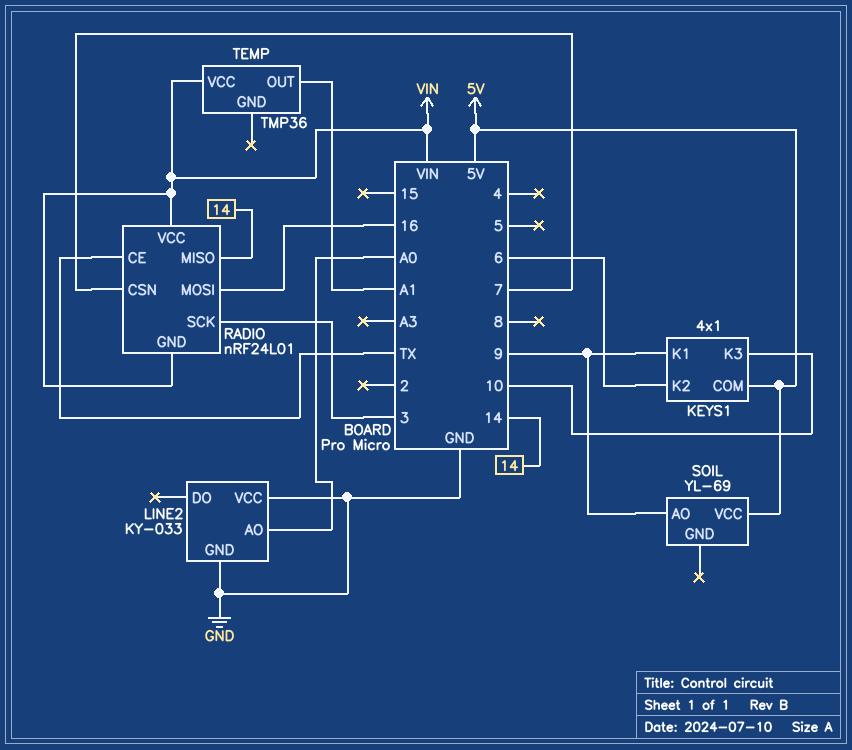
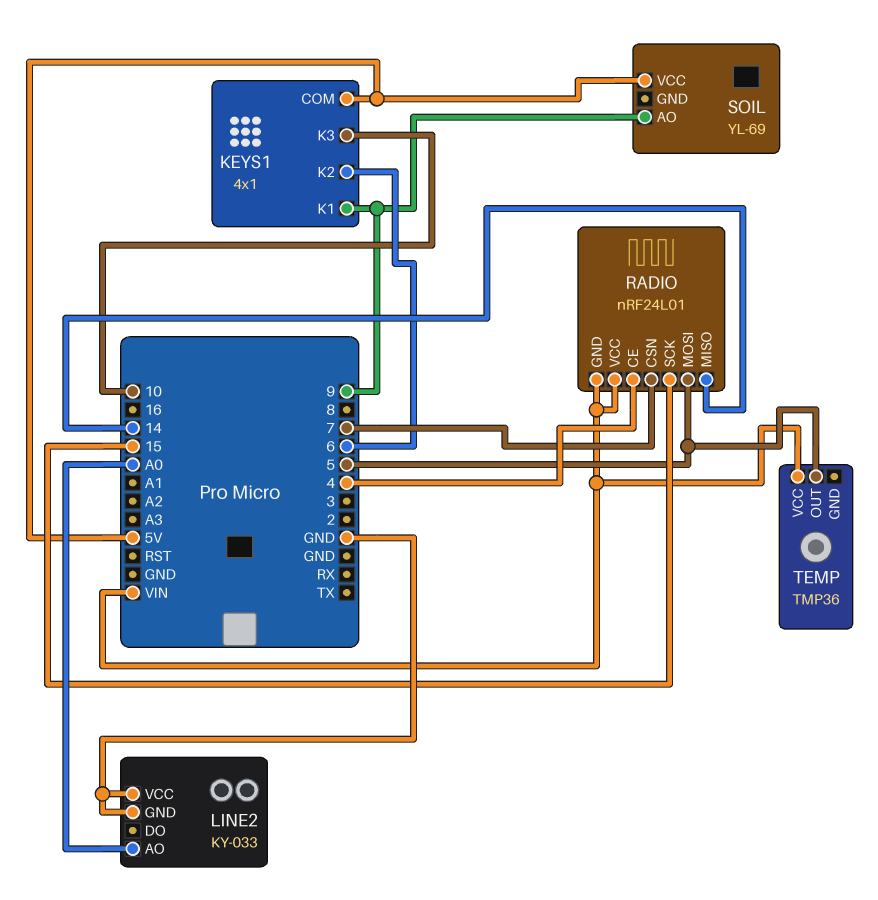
RADIO pin CE: TX -> 4
RADIO pin MOSI: 16 -> 5
RADIO pin SCK: 3 -> 15
TEMP pin OUT: A1 -> 5

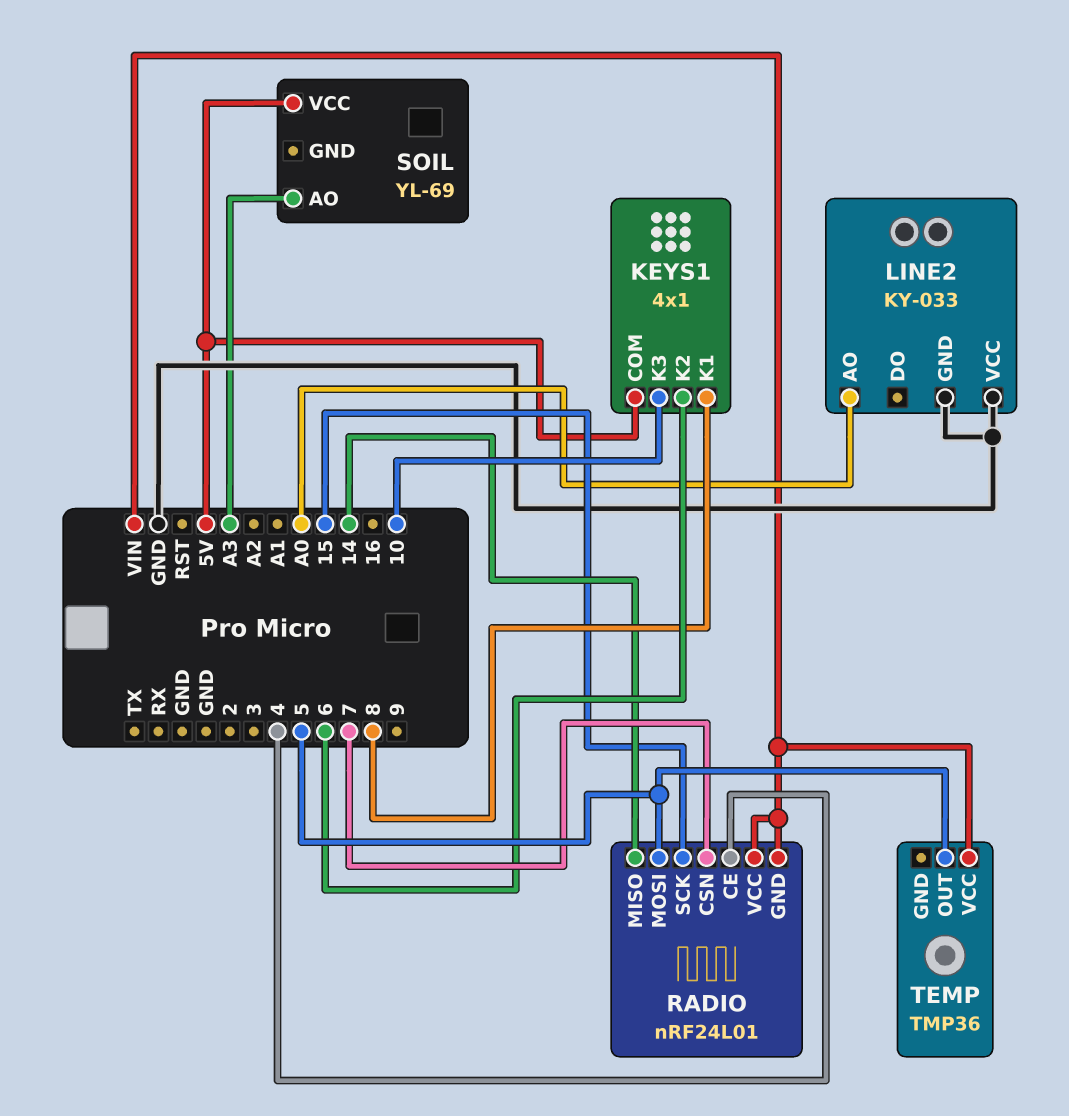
KEYS1 pin K1: 9 -> 8
SOIL pin AO: 9 -> A3

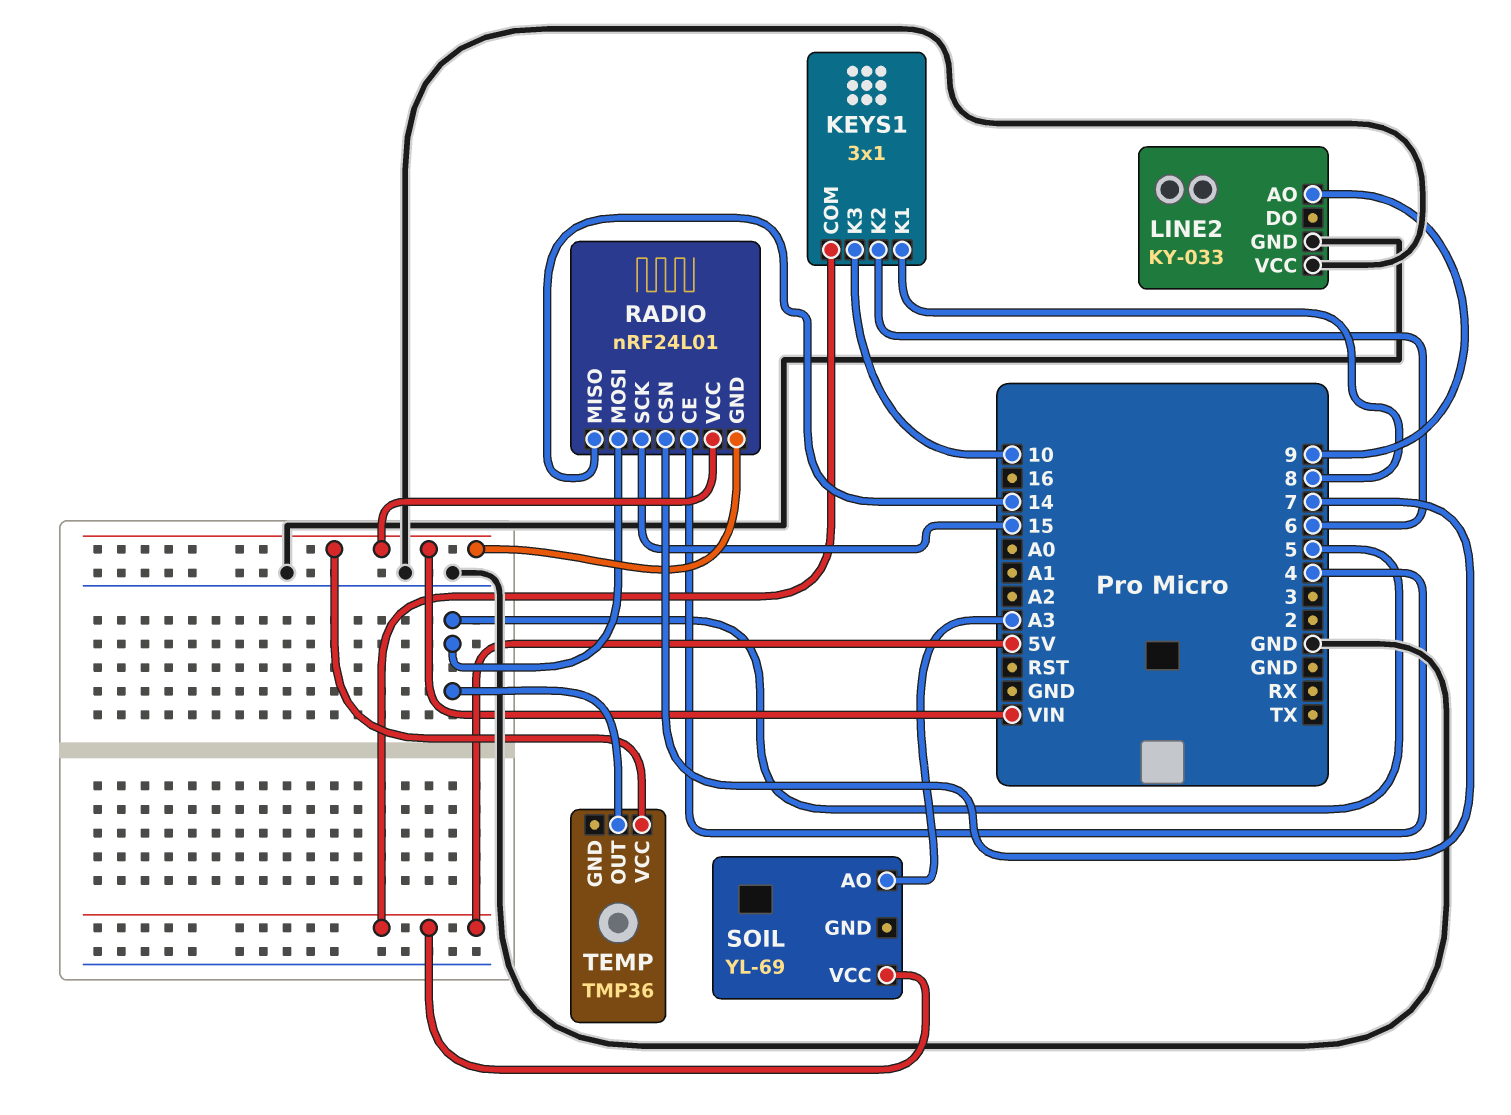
KEYS1: 4x1 -> 3x1
LINE2 pin AO: A0 -> 9

